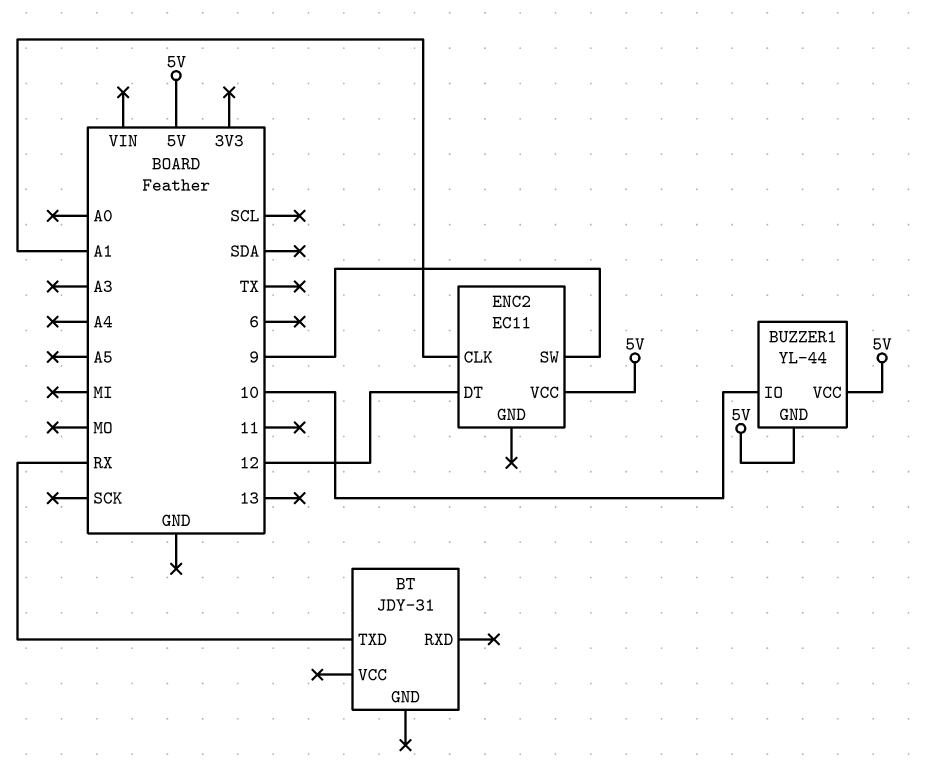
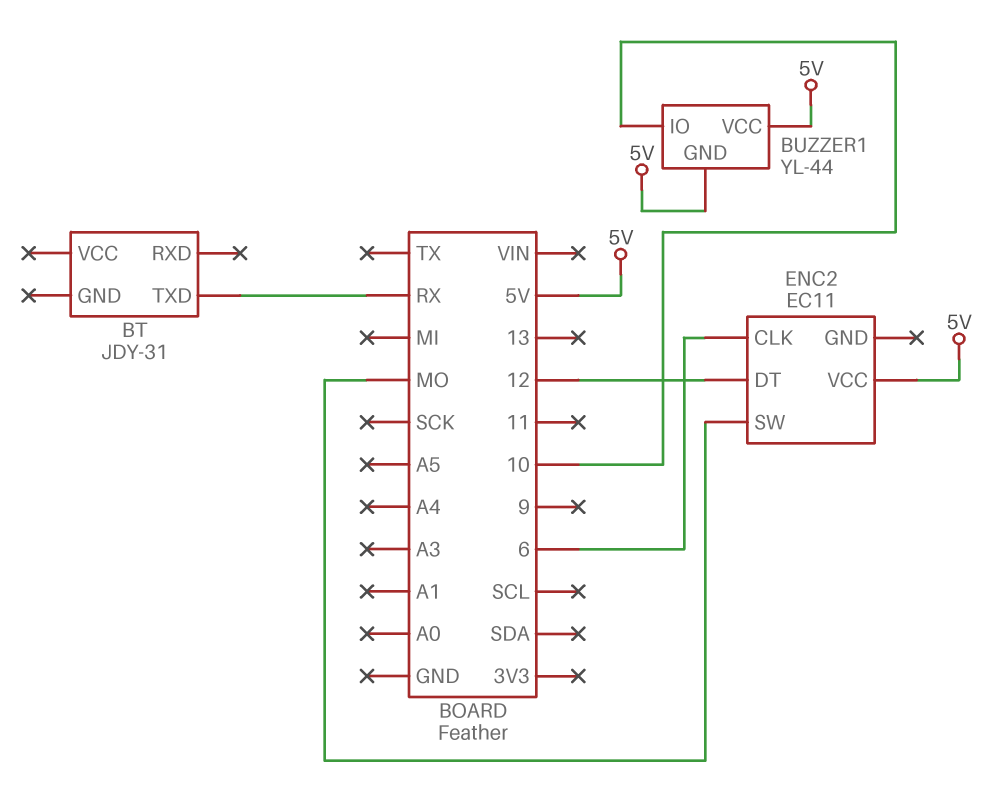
ENC2 pin CLK: A1 -> 6
ENC2 pin SW: 9 -> MO

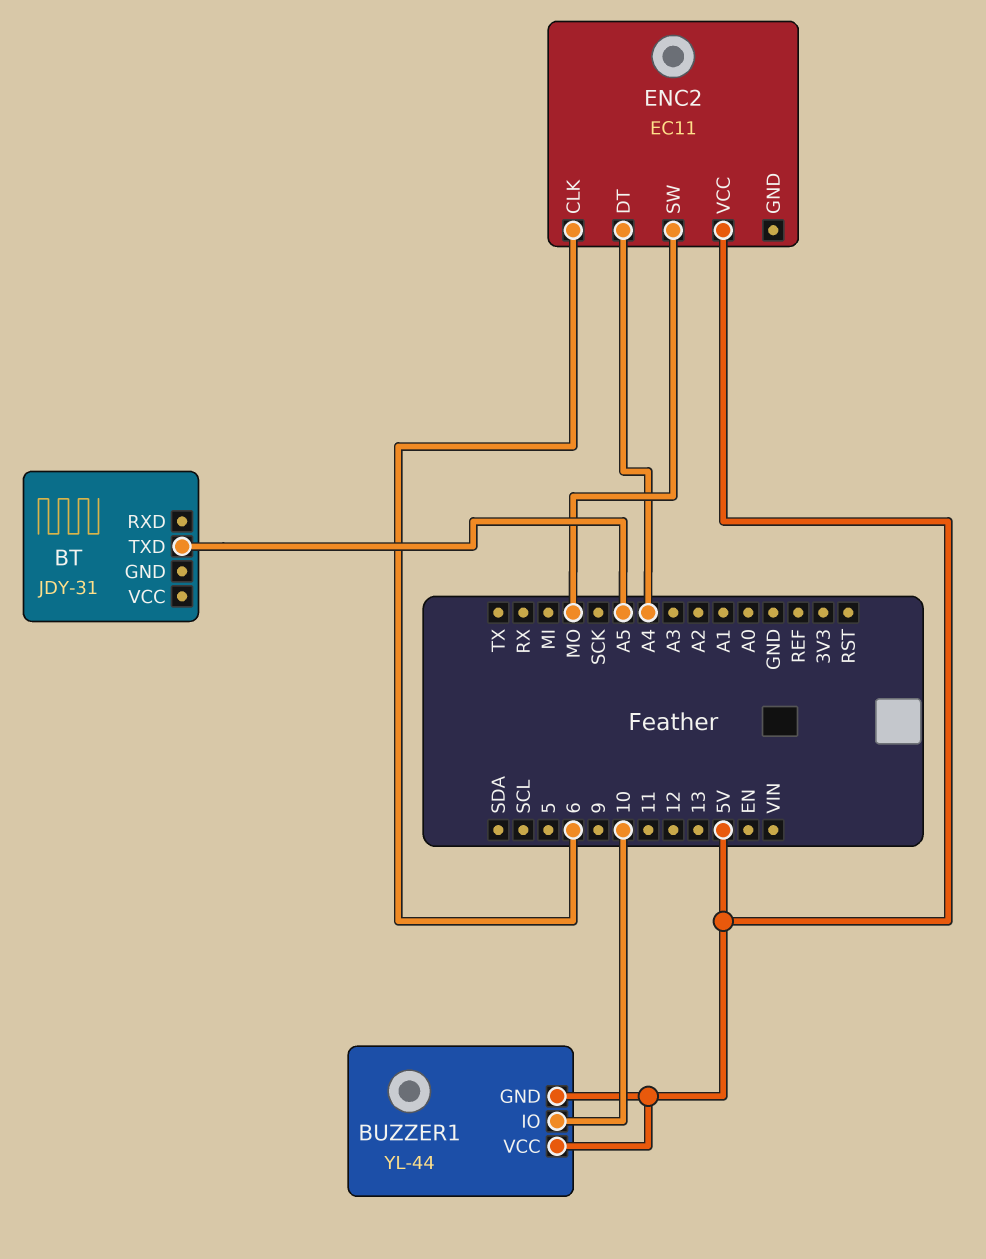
BT pin TXD: RX -> A5
ENC2 pin DT: 12 -> A4

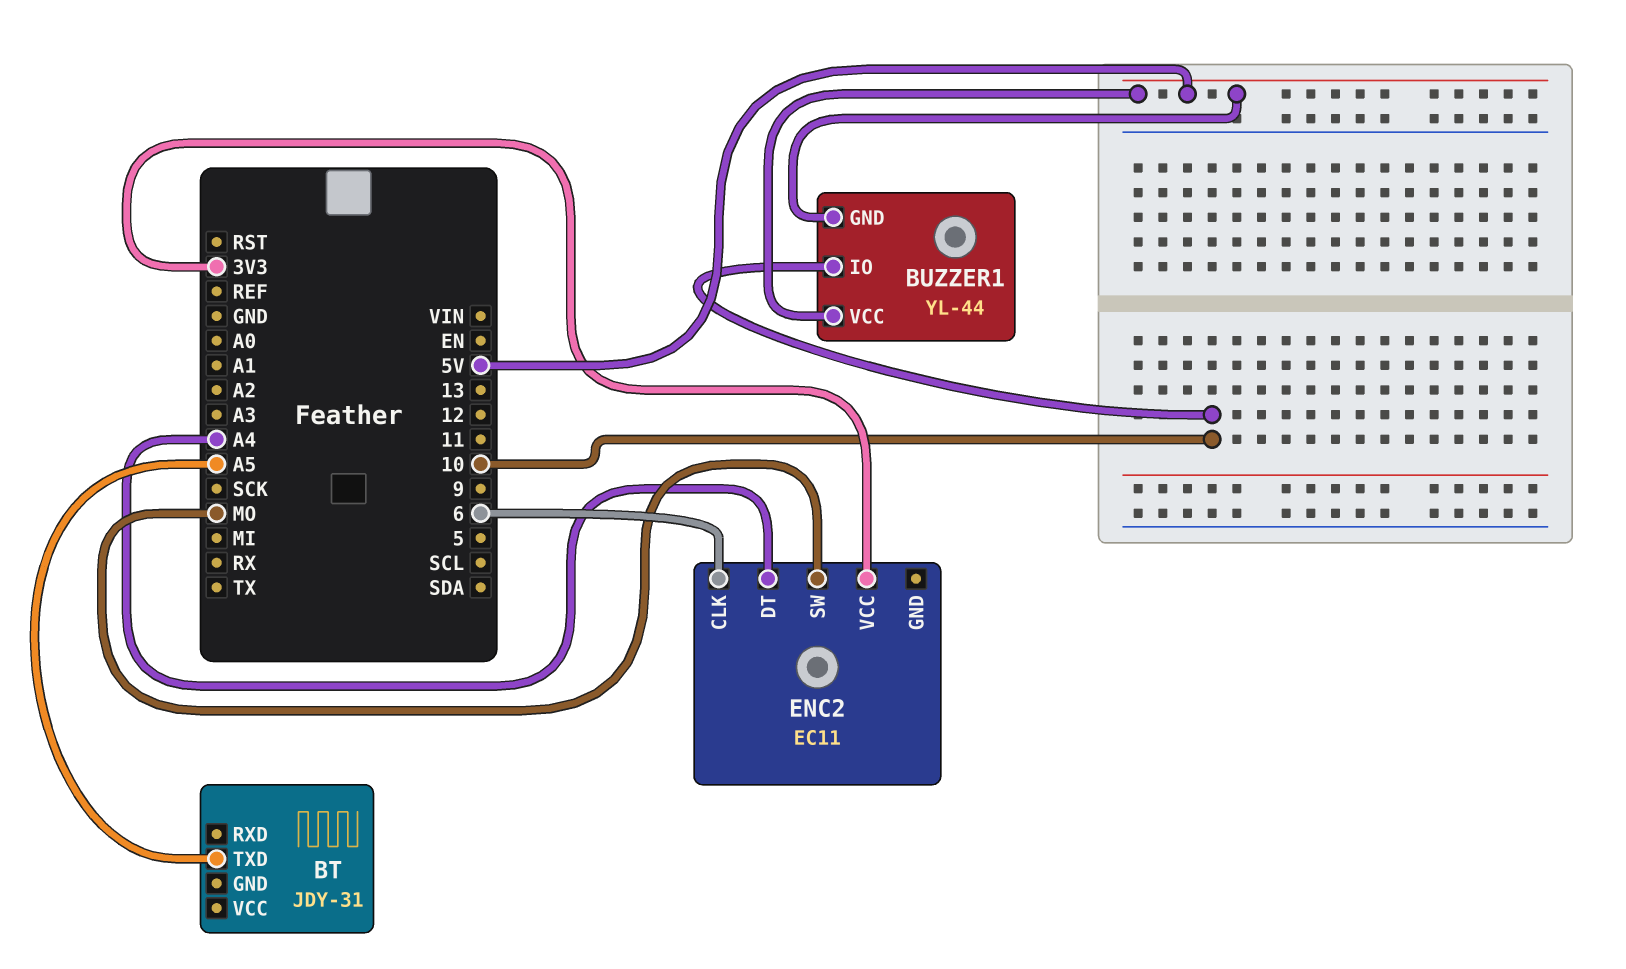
ENC2 pin VCC: 5V -> 3V3

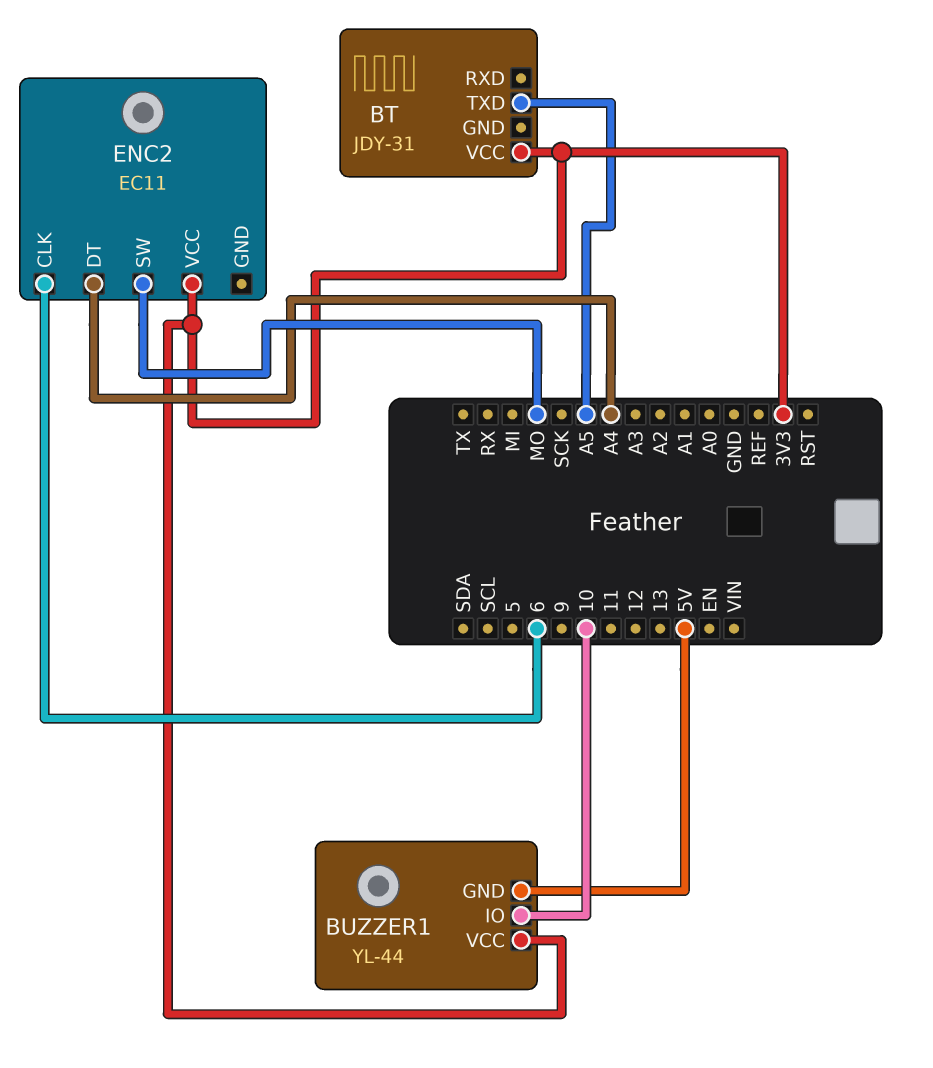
BT pin VCC: none -> 3V3
BUZZER1 pin VCC: 5V -> 3V3

